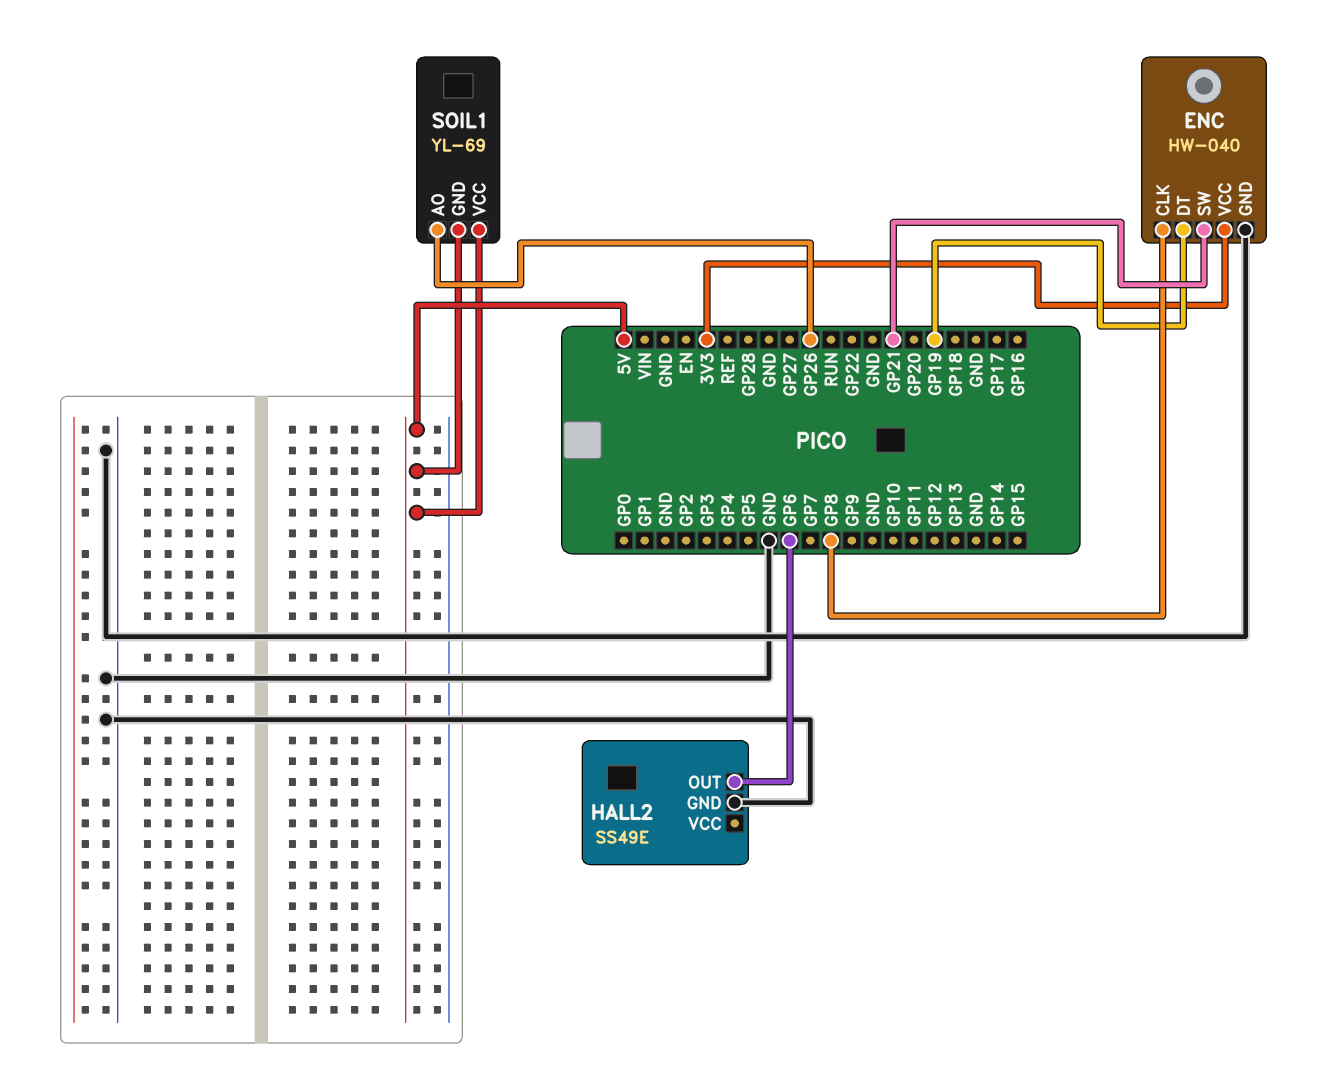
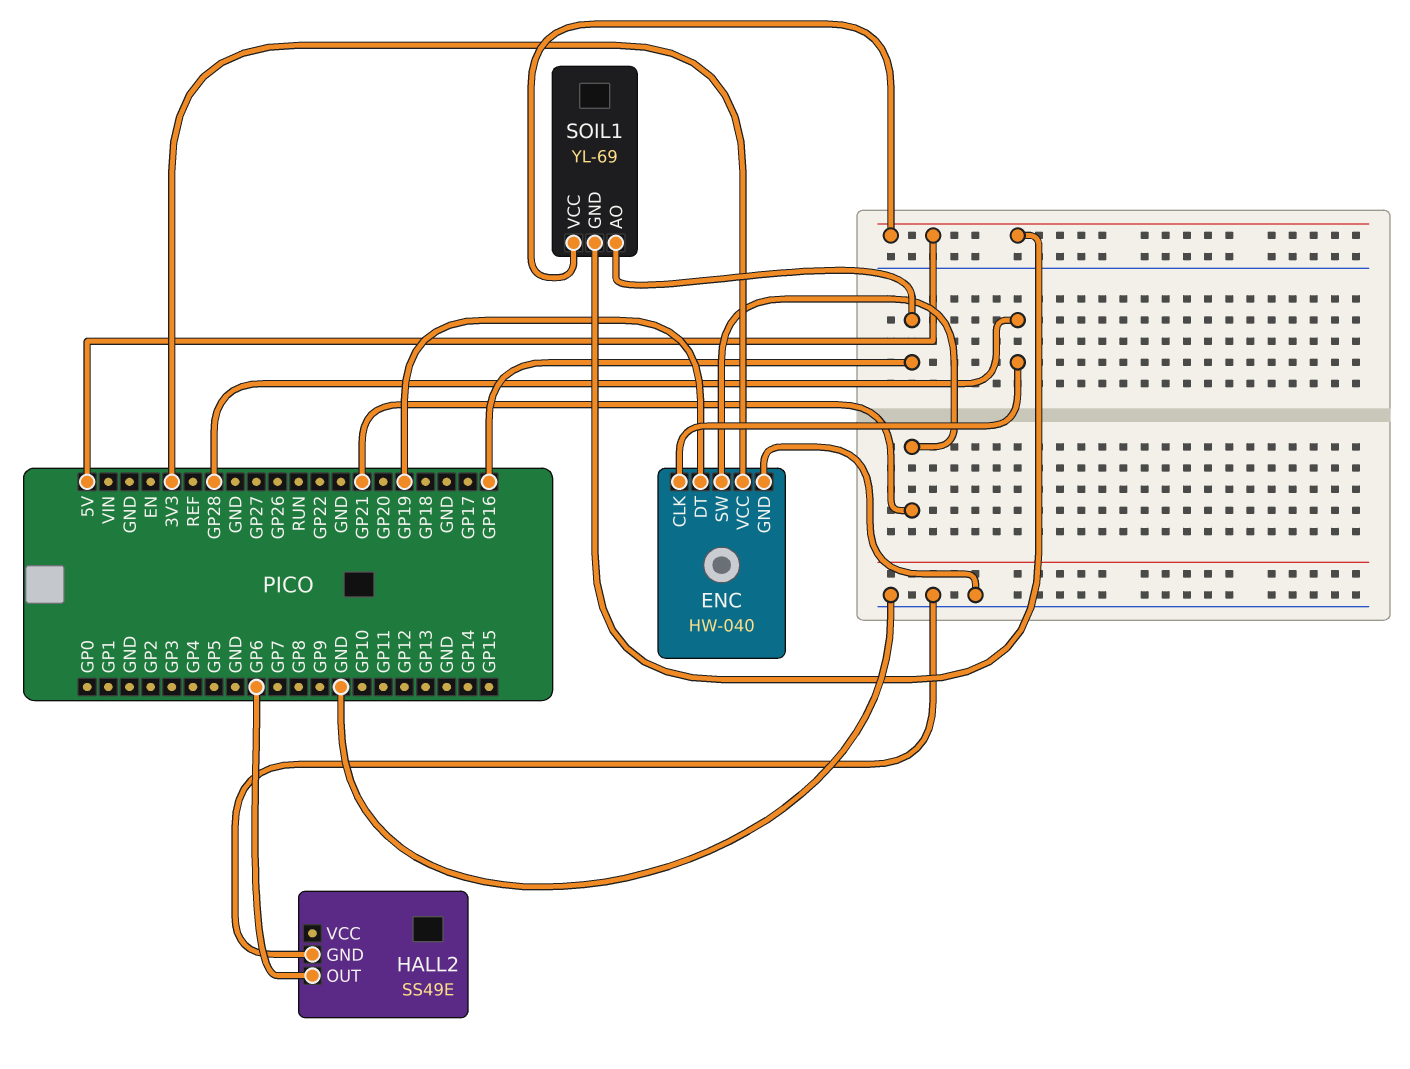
ENC pin CLK: GP8 -> GP28
SOIL1 pin AO: GP26 -> GP16

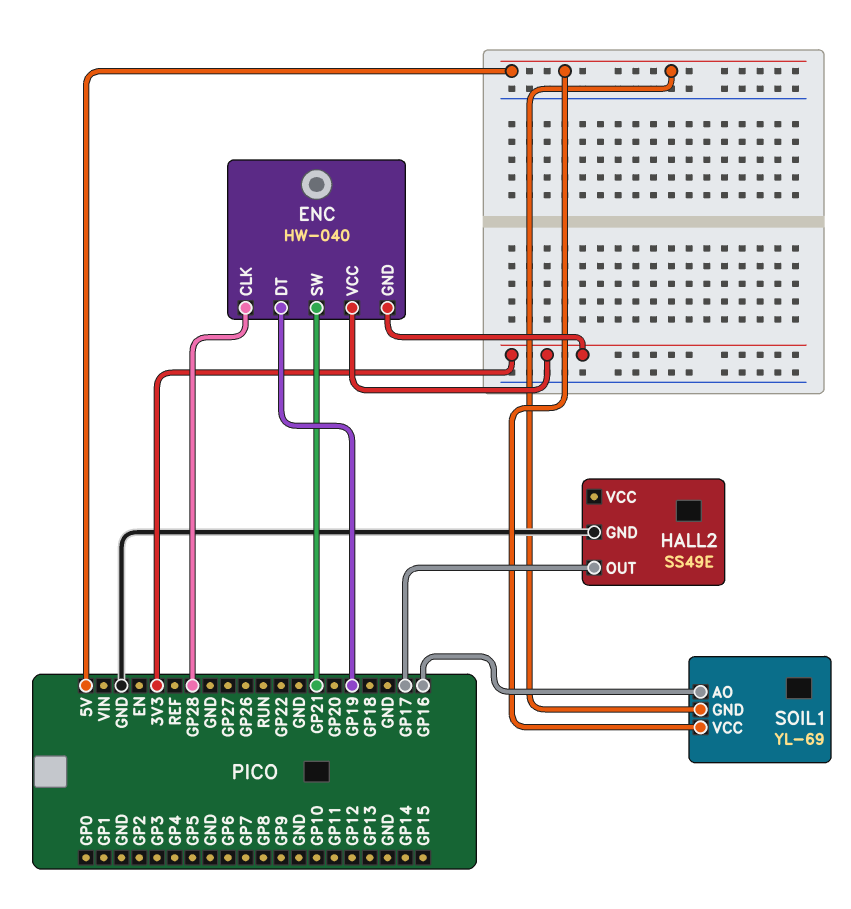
ENC pin GND: GND -> 3V3
HALL2 pin OUT: GP6 -> GP17

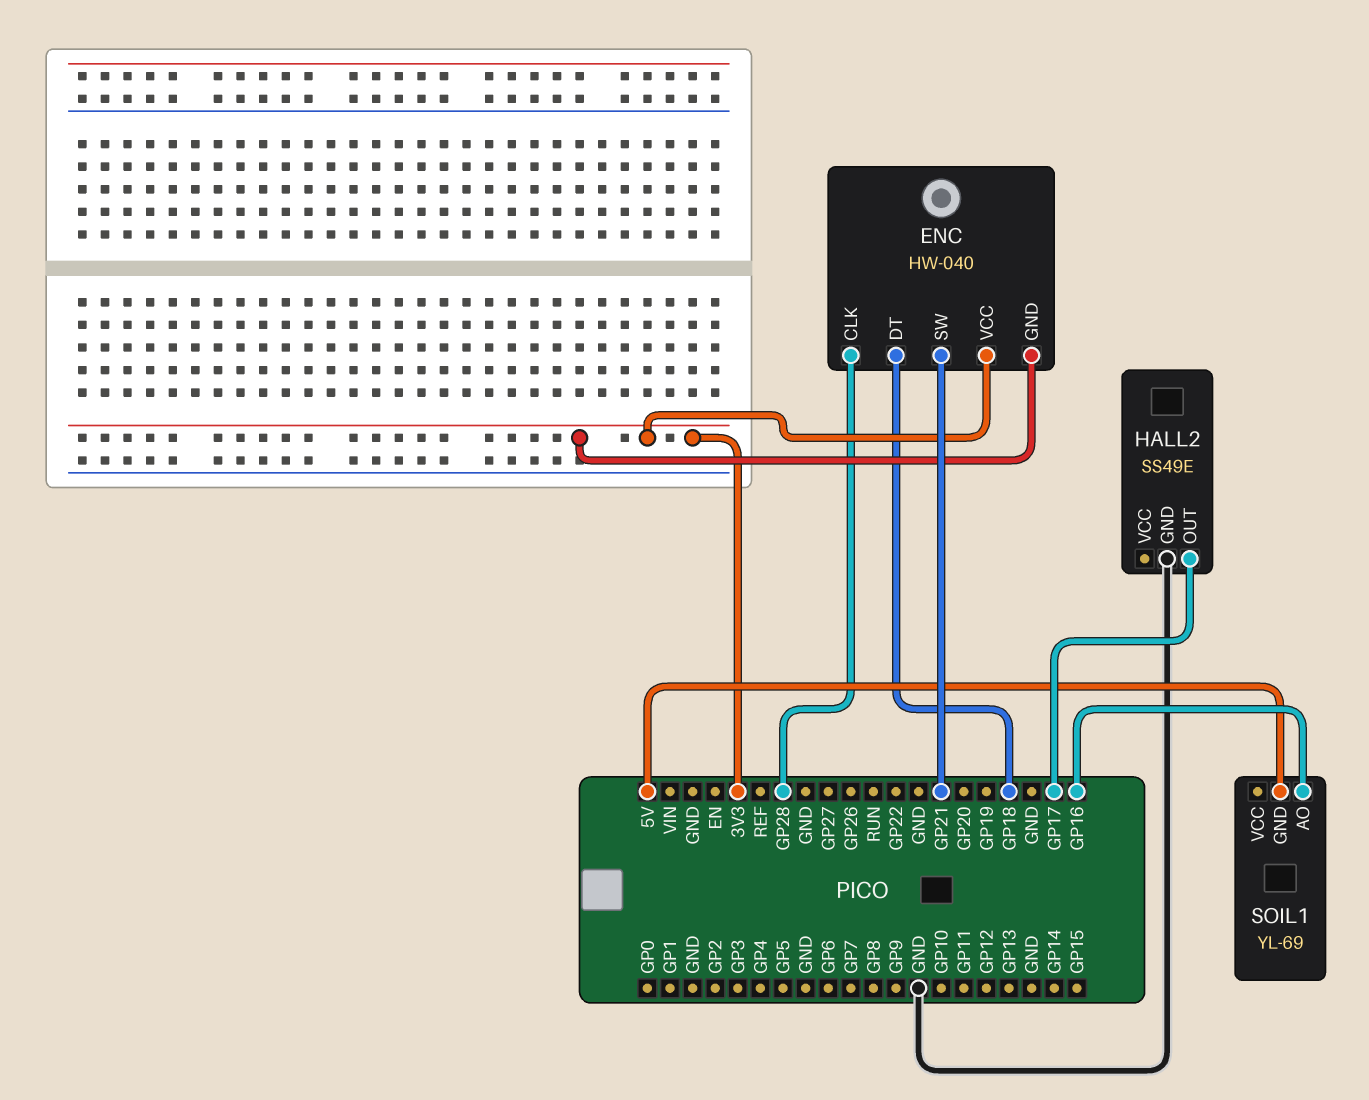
ENC pin DT: GP19 -> GP18
SOIL1 pin VCC: 5V -> none

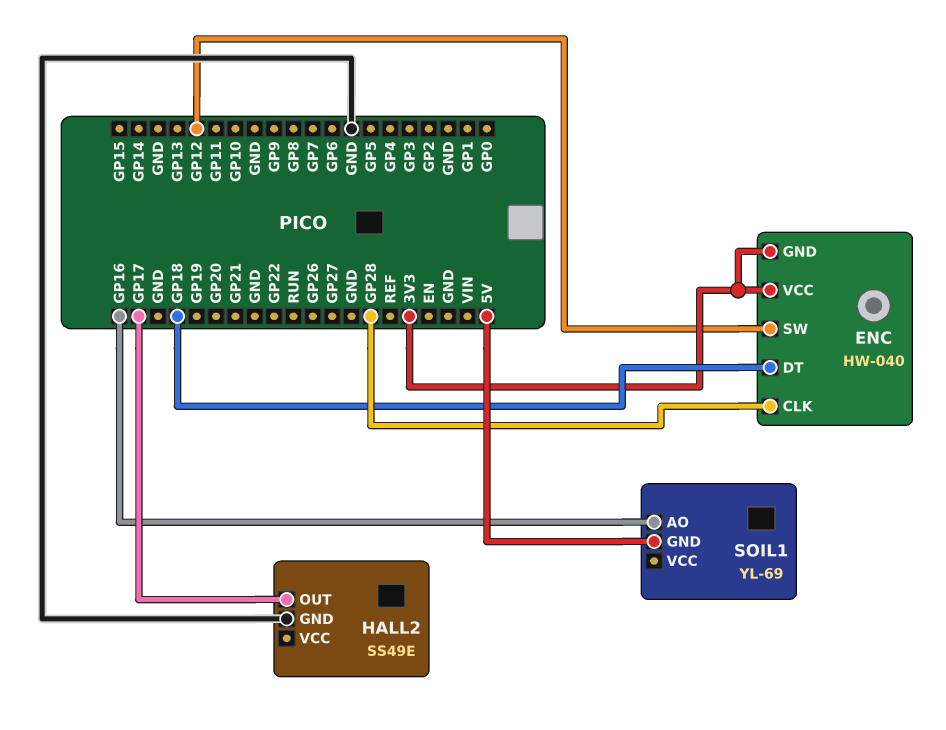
ENC pin SW: GP21 -> GP12

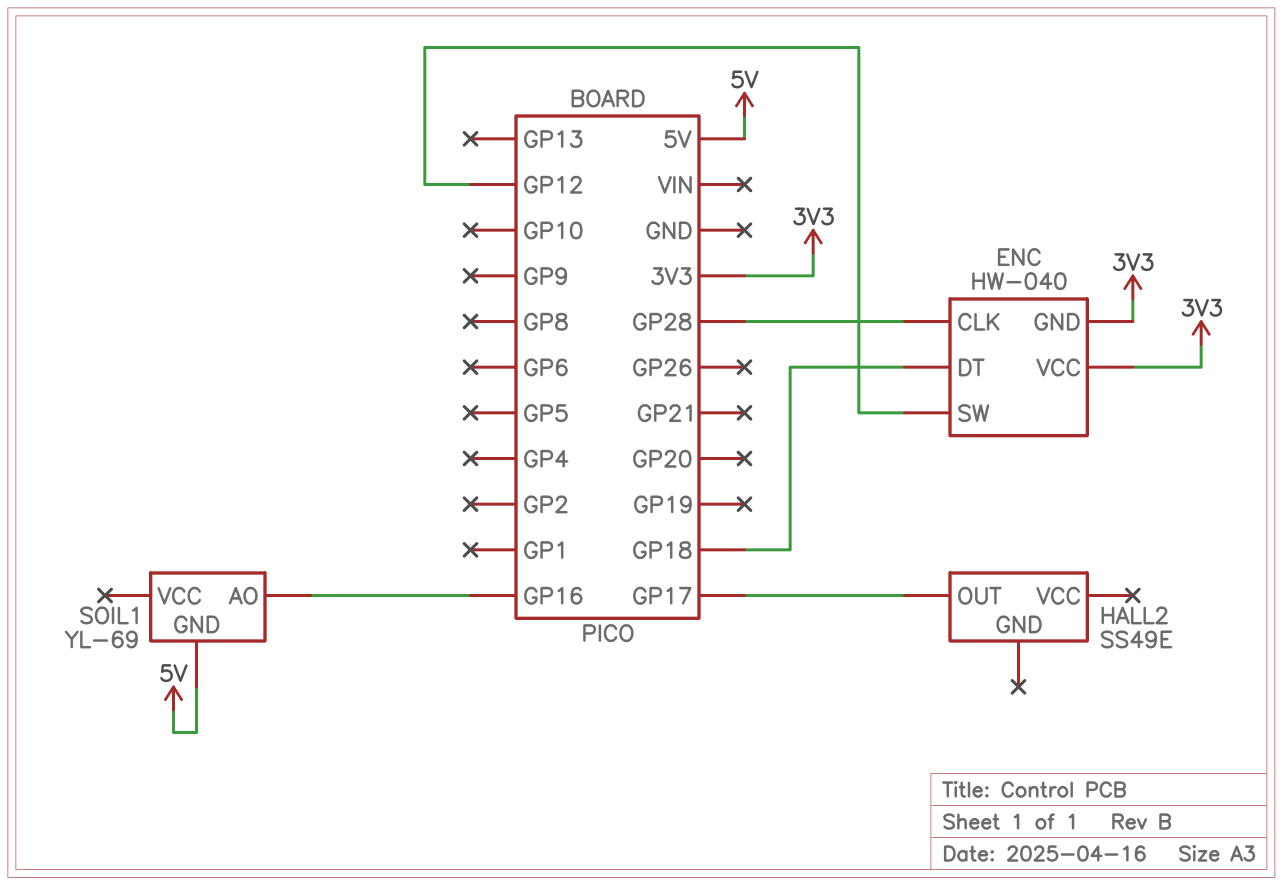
HALL2 pin GND: GND -> none

